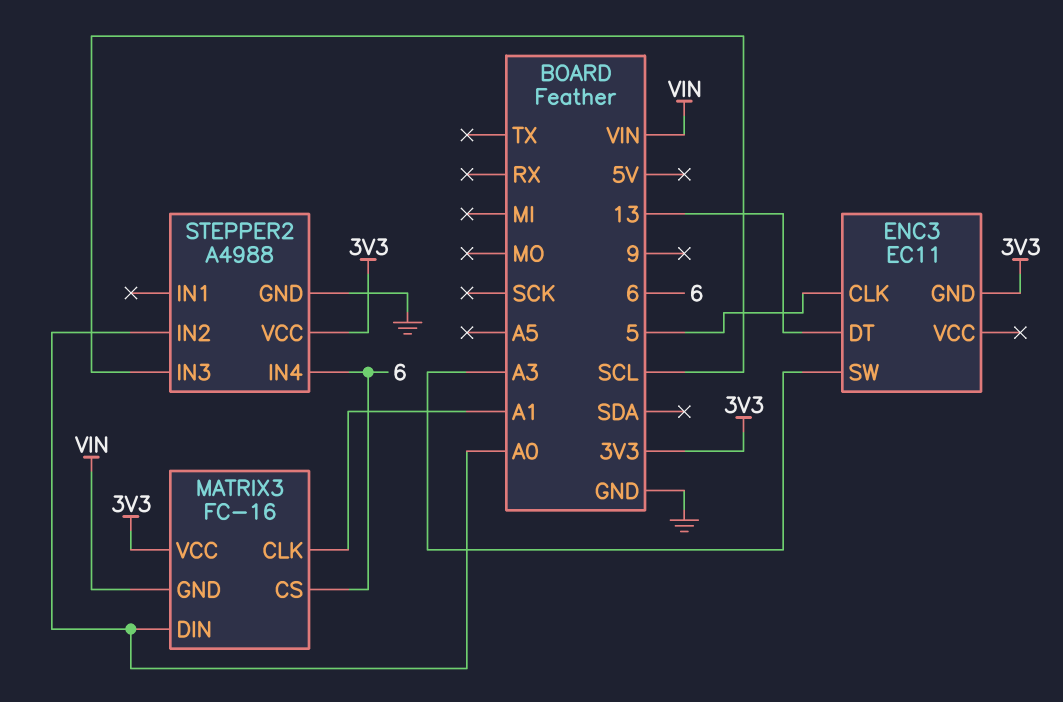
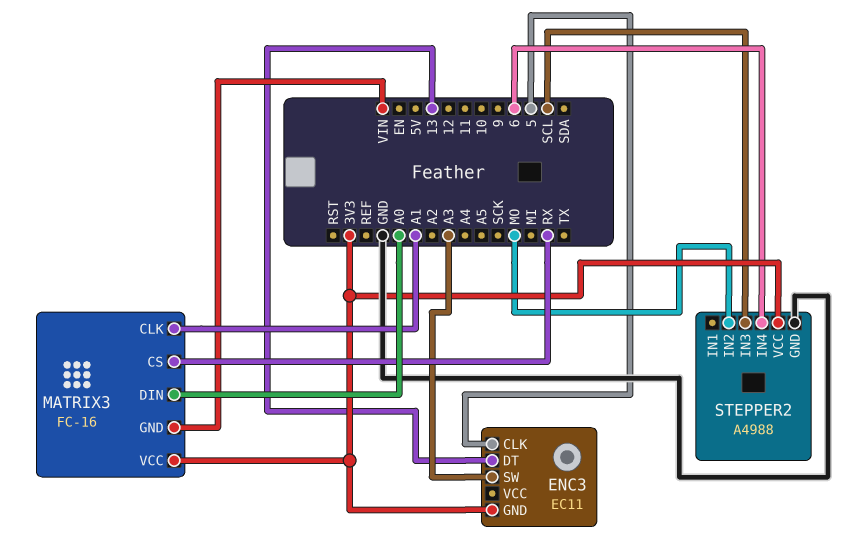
MATRIX3 pin CS: 6 -> RX
STEPPER2 pin IN2: A0 -> MO

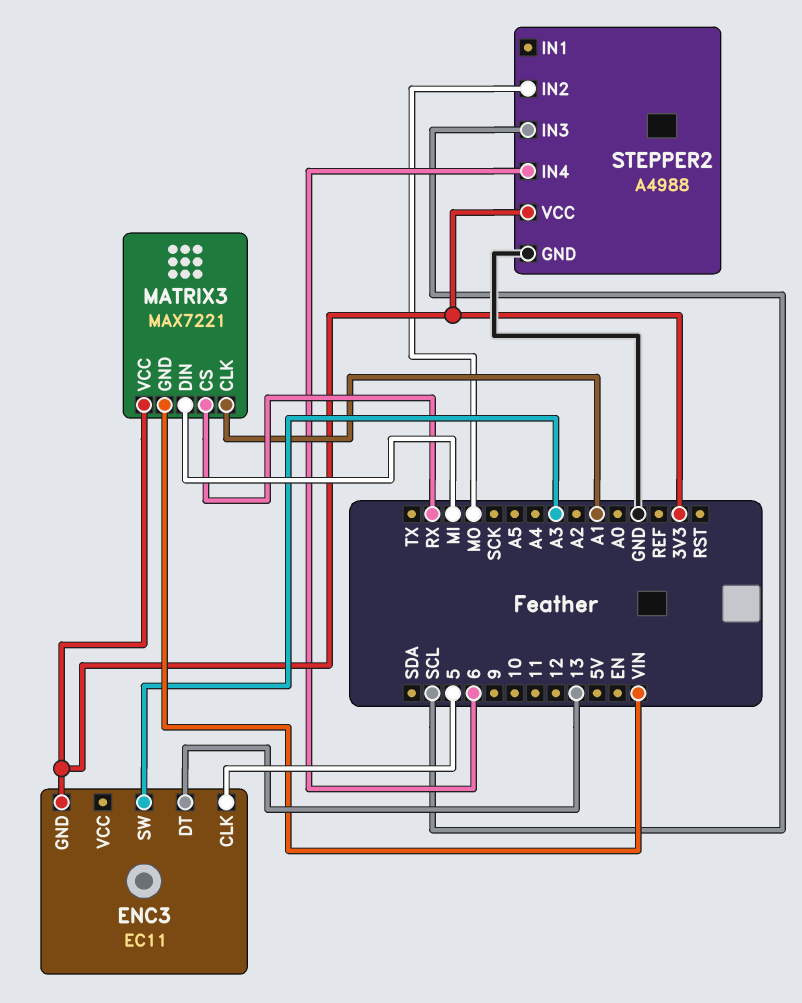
MATRIX3: FC-16 -> MAX7221
MATRIX3 pin DIN: A0 -> MI

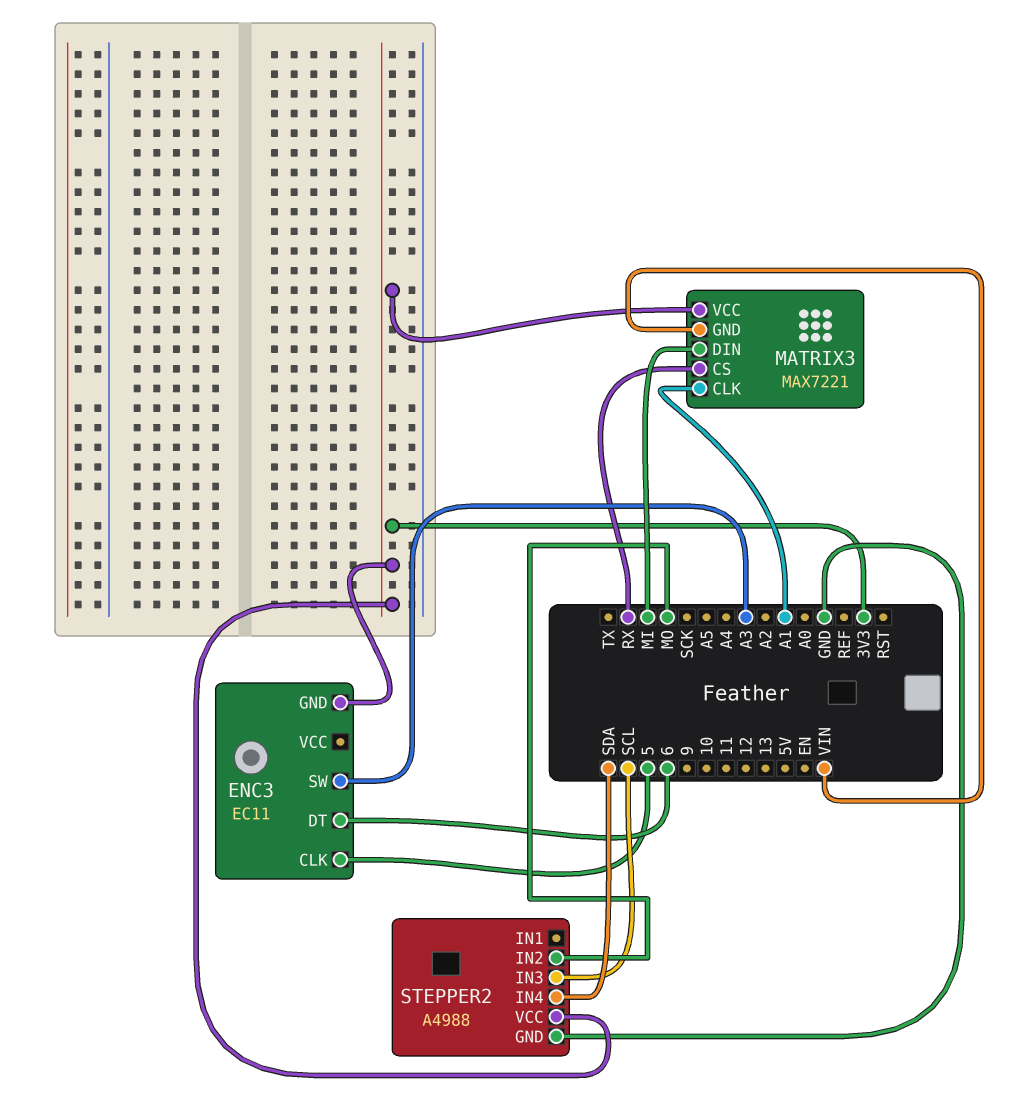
ENC3 pin DT: 13 -> 6
STEPPER2 pin IN4: 6 -> SDA

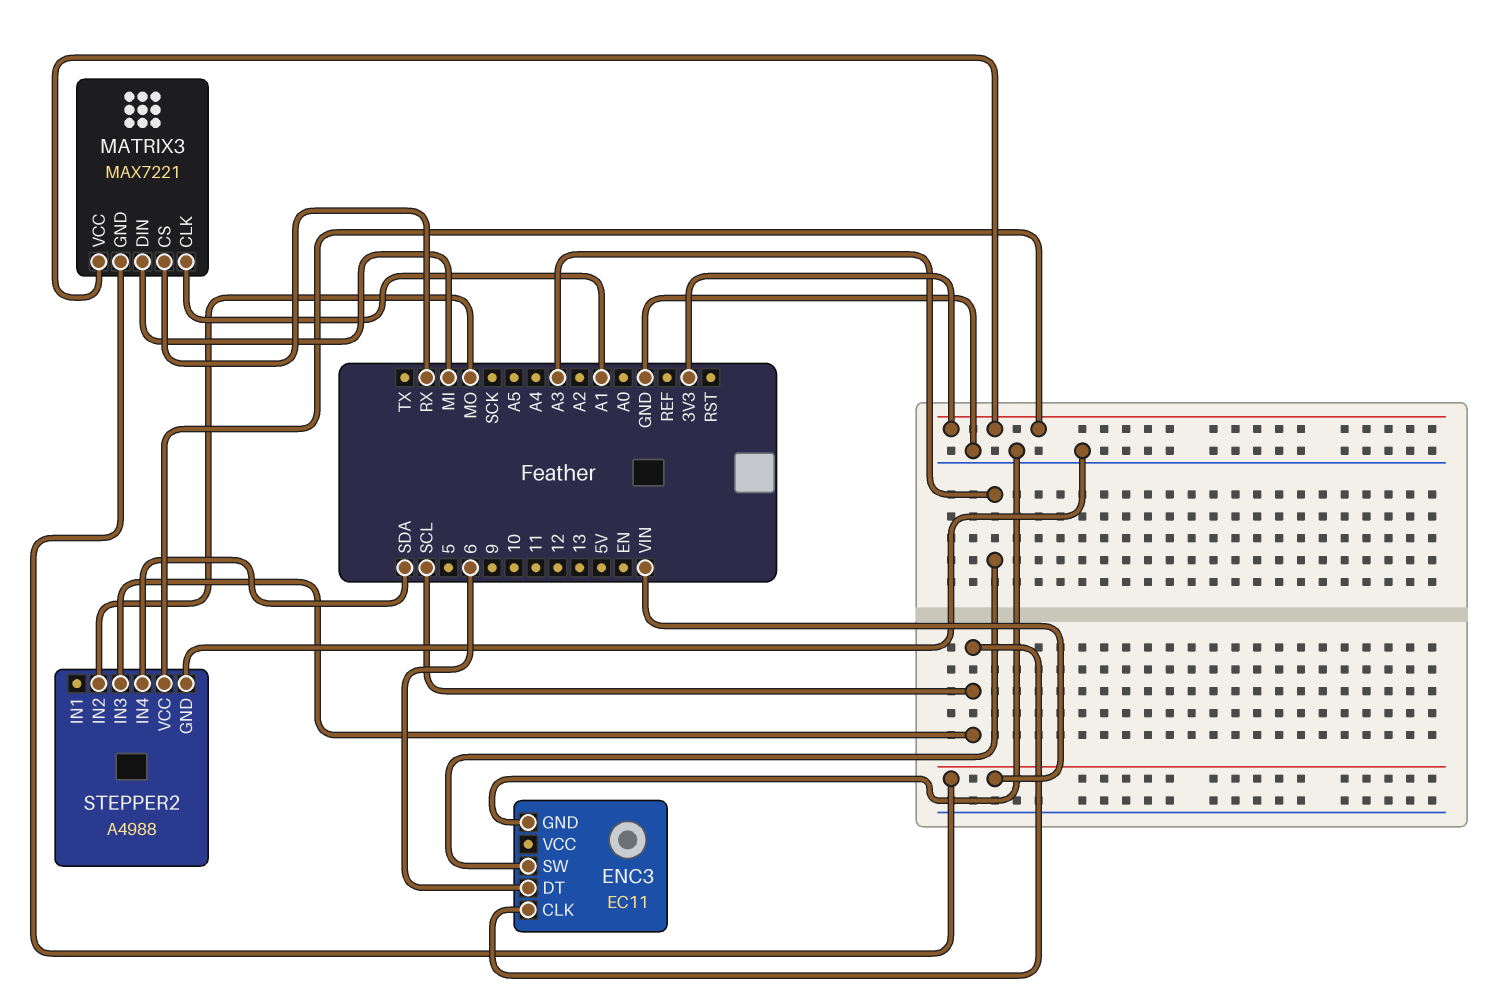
ENC3 pin CLK: 5 -> SCL
ENC3 pin GND: 3V3 -> GND

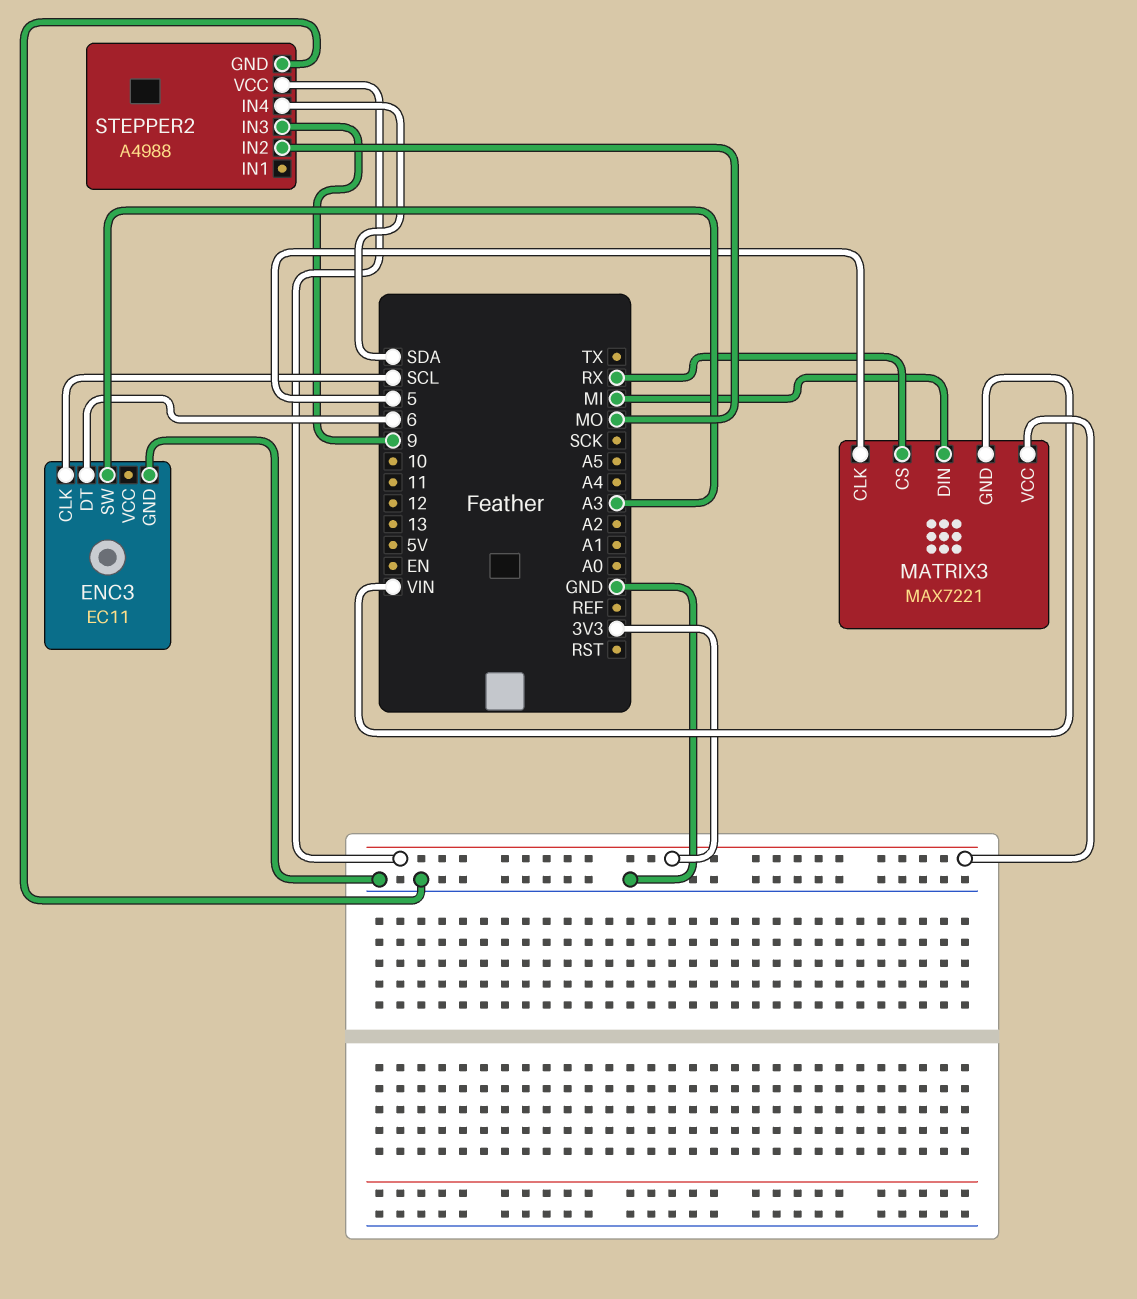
MATRIX3 pin CLK: A1 -> 5
STEPPER2 pin IN3: SCL -> 9

